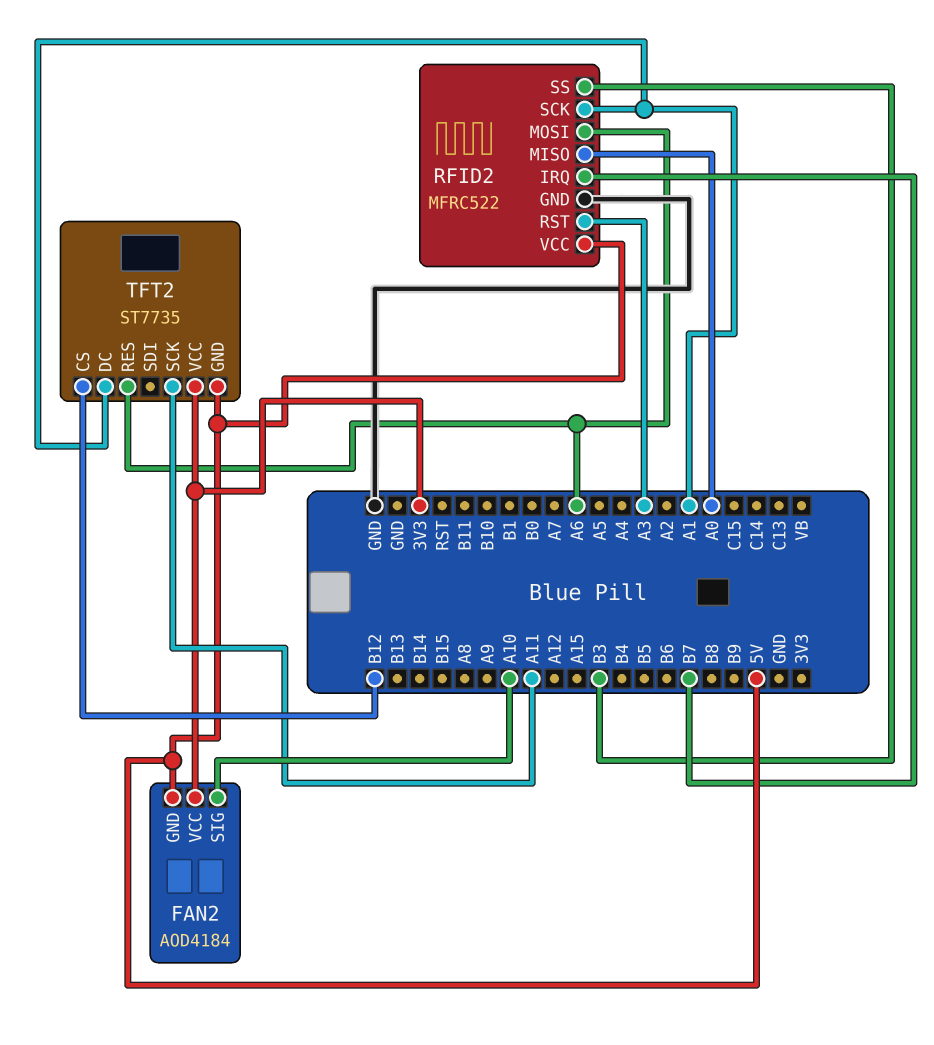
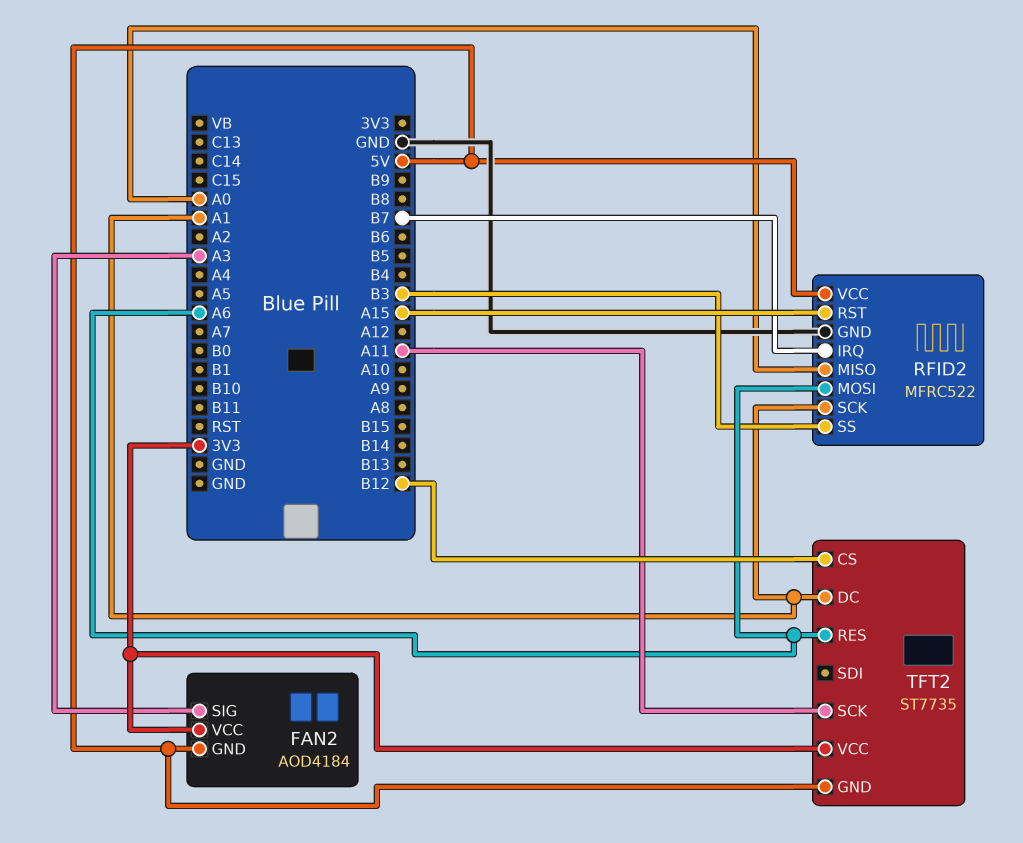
FAN2 pin SIG: A10 -> A3
RFID2 pin RST: A3 -> A15

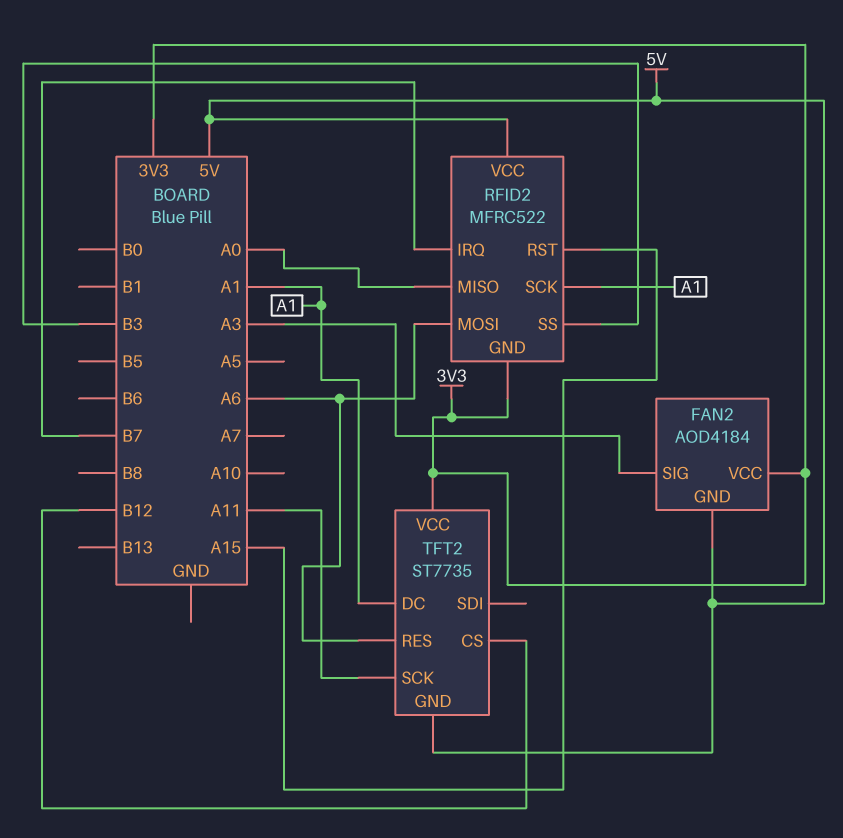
RFID2 pin GND: GND -> 3V3

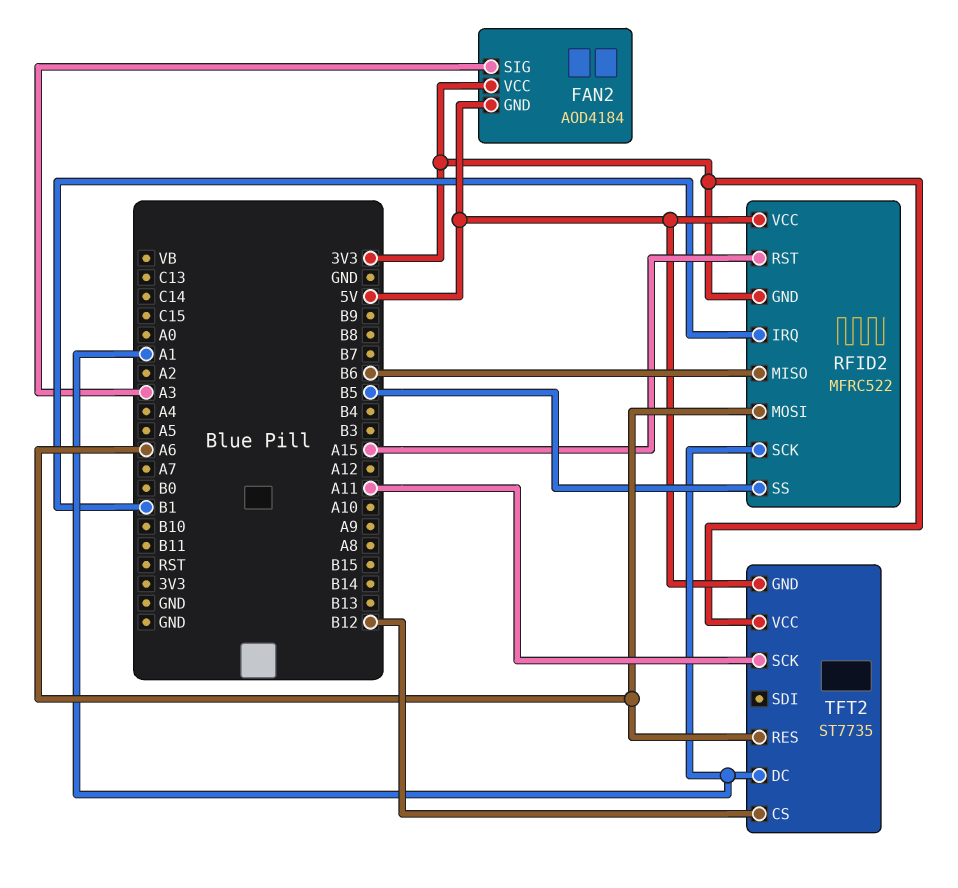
RFID2 pin IRQ: B7 -> B1
RFID2 pin MISO: A0 -> B6
RFID2 pin SS: B3 -> B5

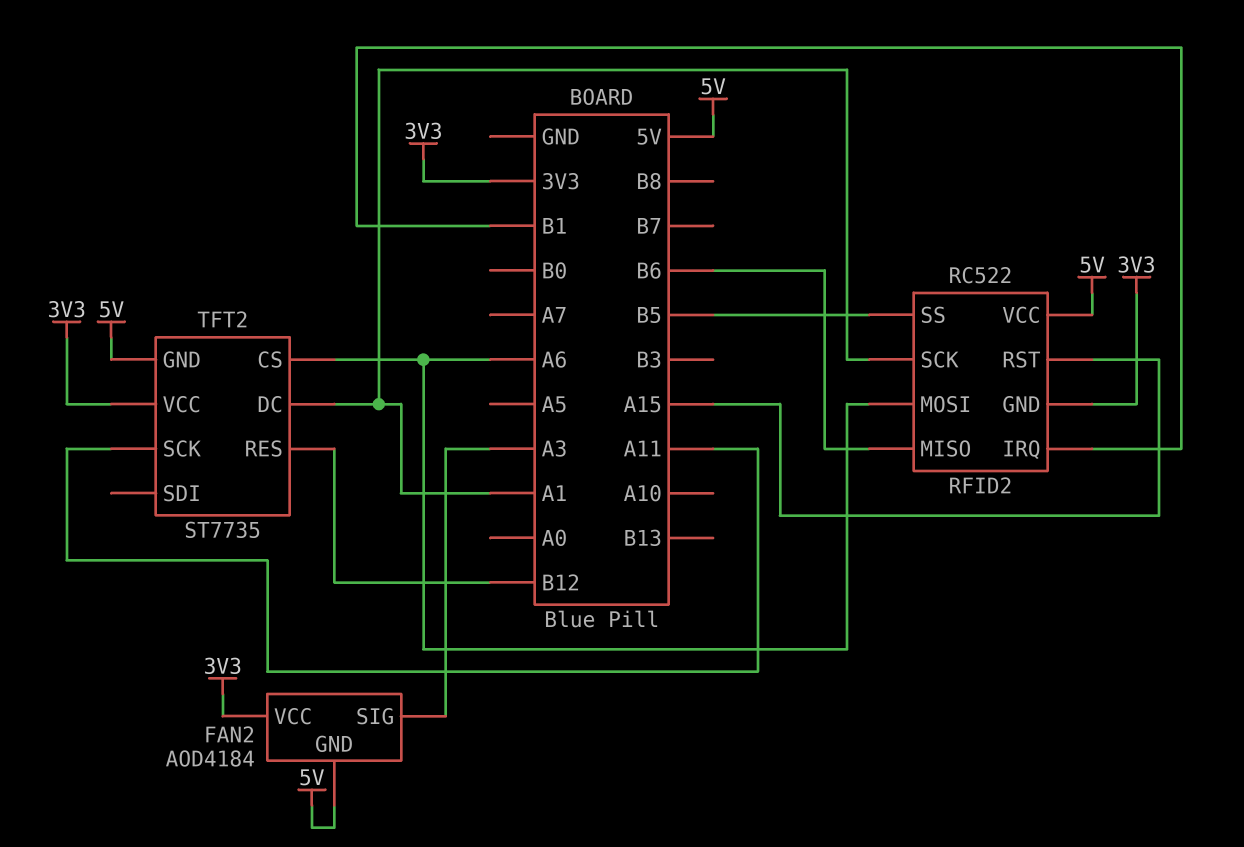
RFID2: MFRC522 -> RC522
TFT2 pin CS: B12 -> A6
TFT2 pin RES: A6 -> B12

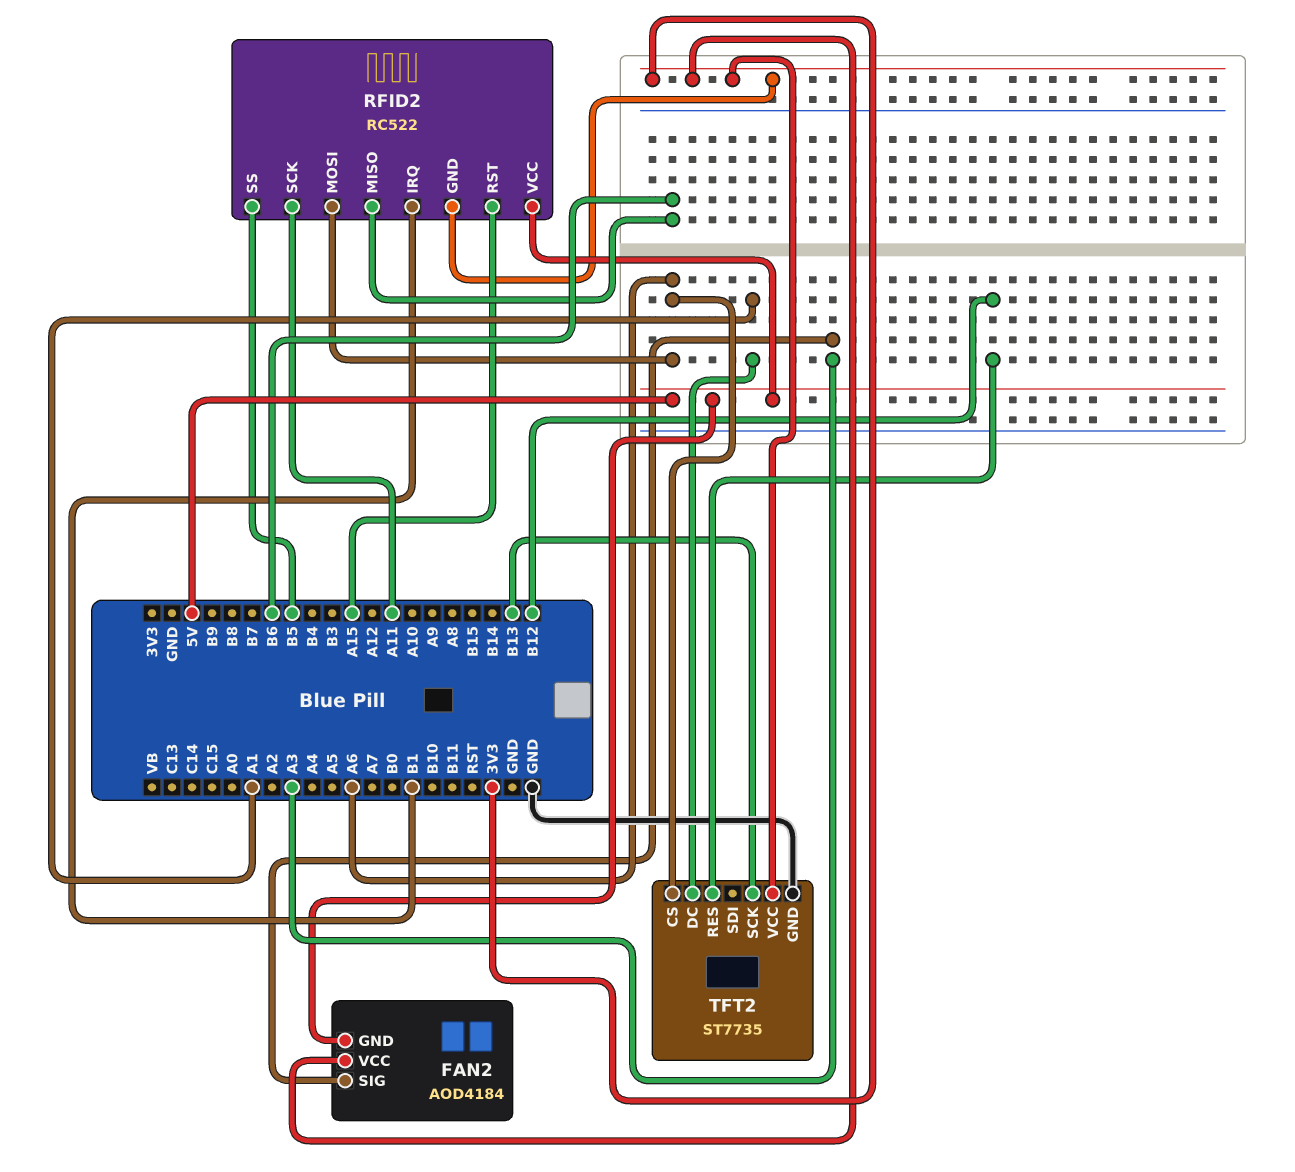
RFID2 pin SCK: A1 -> A11
TFT2 pin GND: 5V -> GND
TFT2 pin SCK: A11 -> B13

